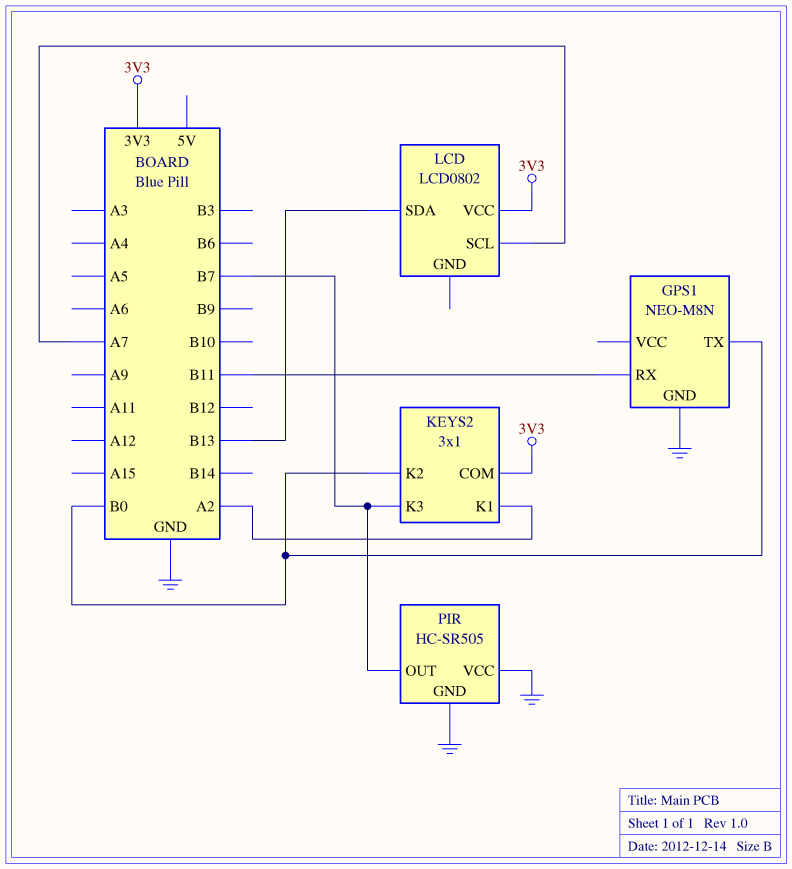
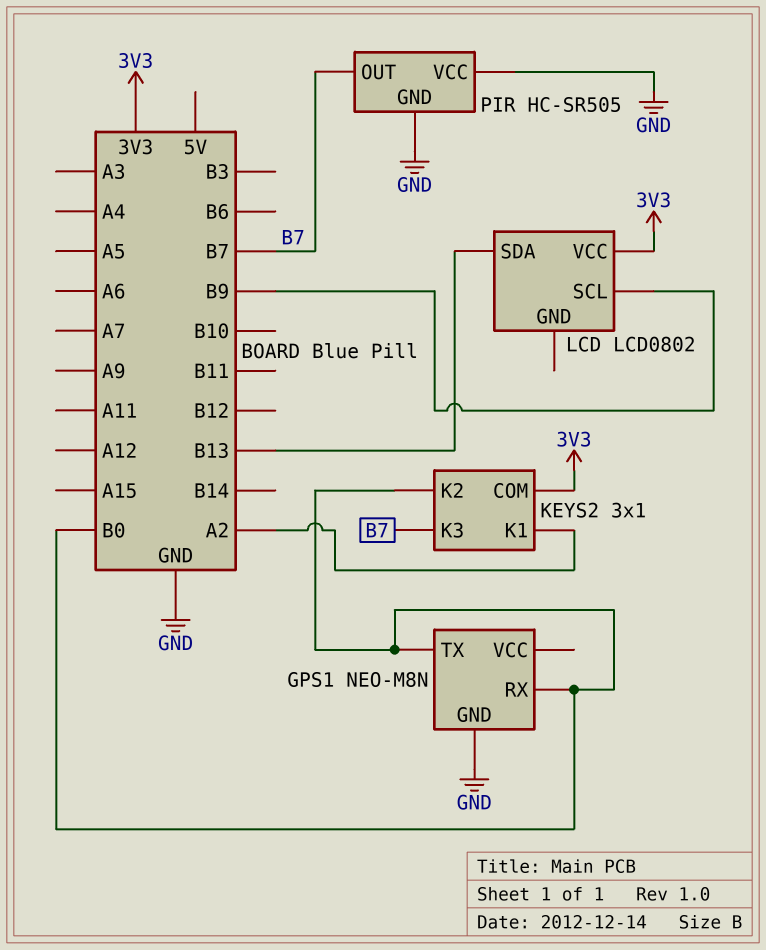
GPS1 pin RX: B11 -> B0
LCD pin SCL: A7 -> B9

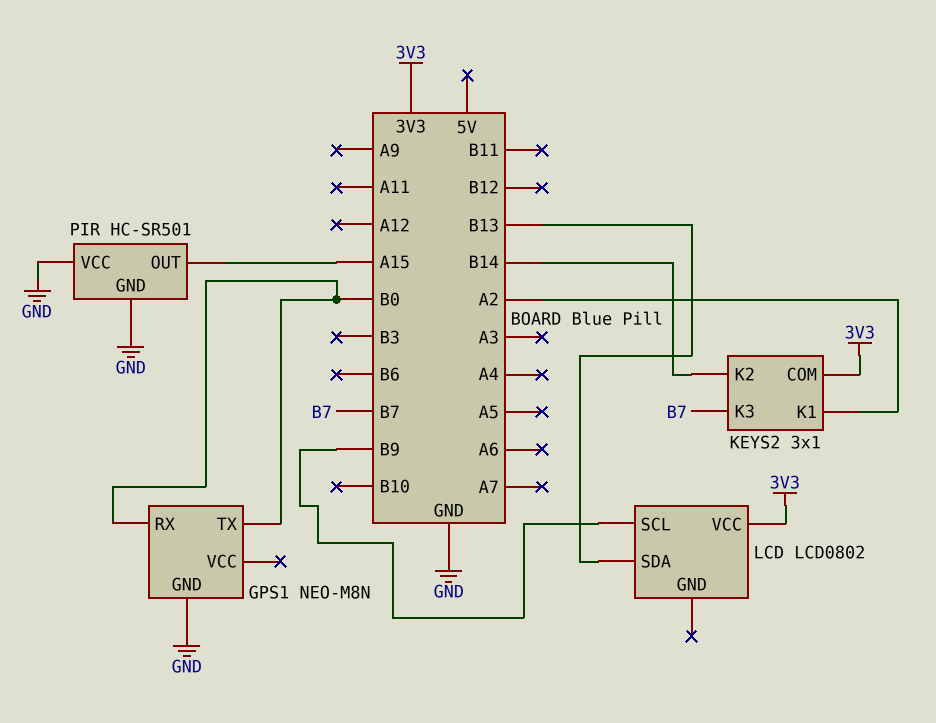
KEYS2 pin K2: B0 -> B14
PIR: HC-SR505 -> HC-SR501
PIR pin OUT: B7 -> A15

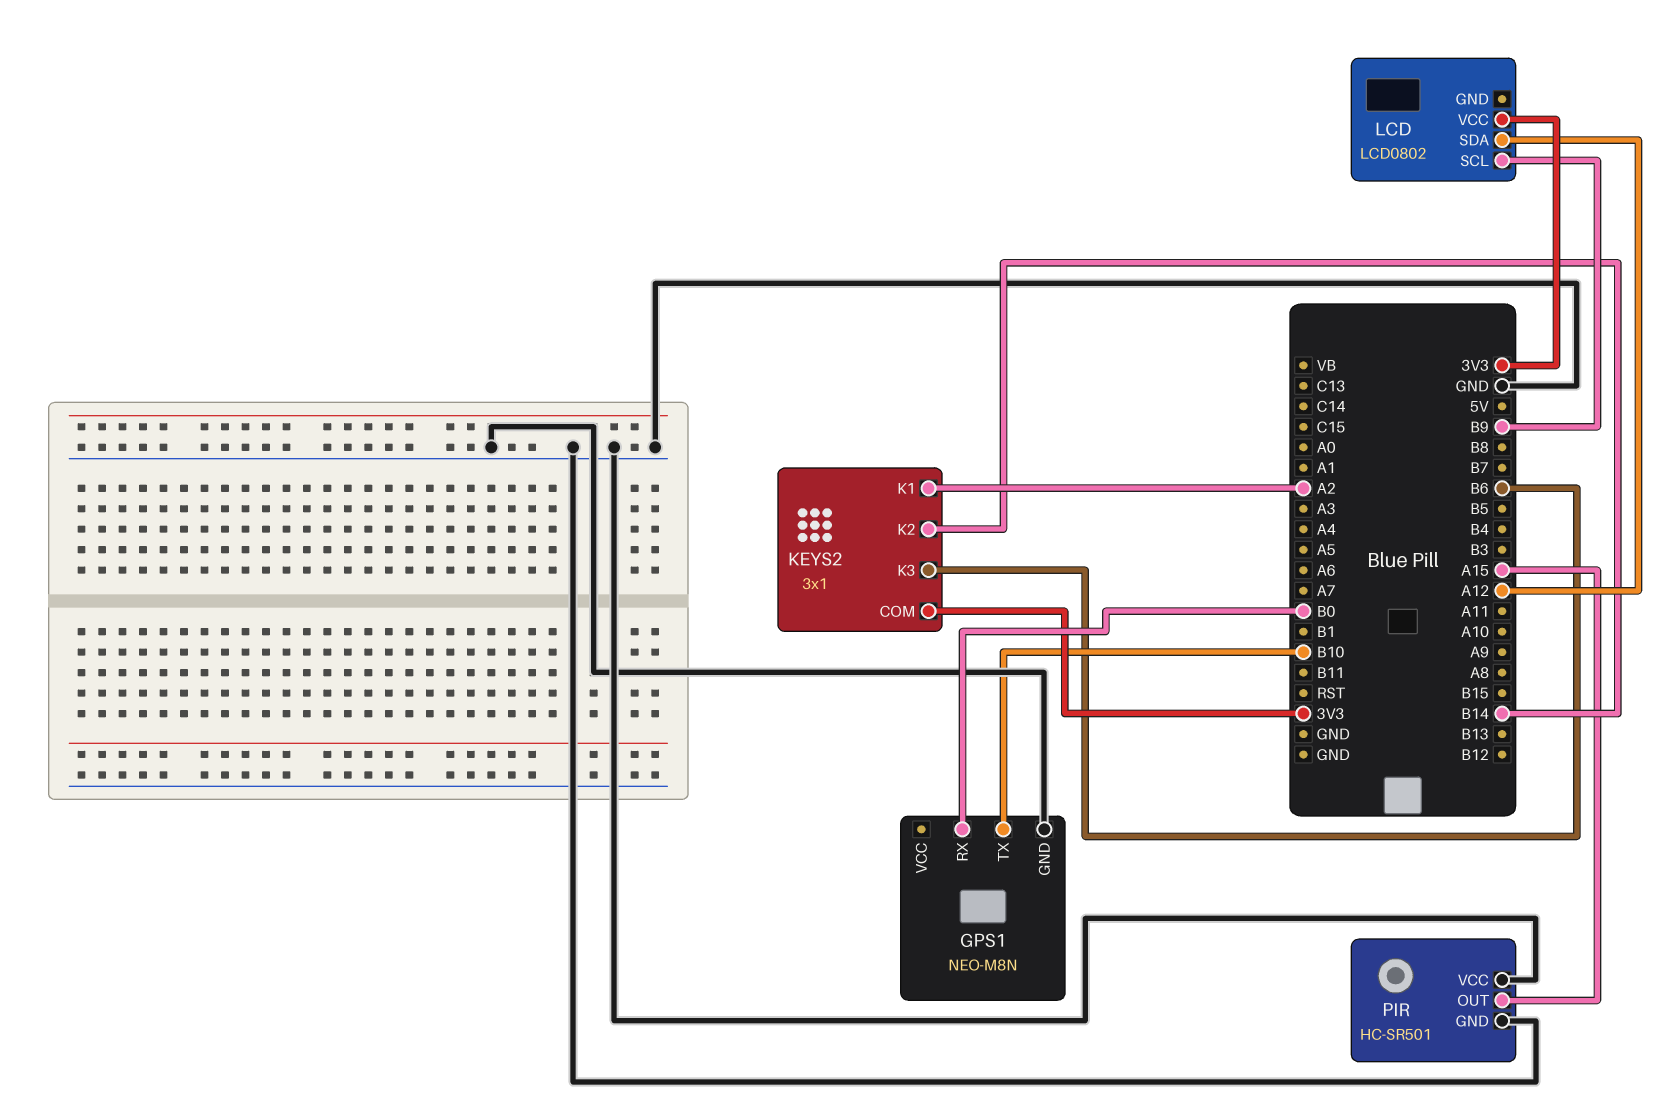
GPS1 pin TX: B0 -> B10
KEYS2 pin K3: B7 -> B6
LCD pin SDA: B13 -> A12

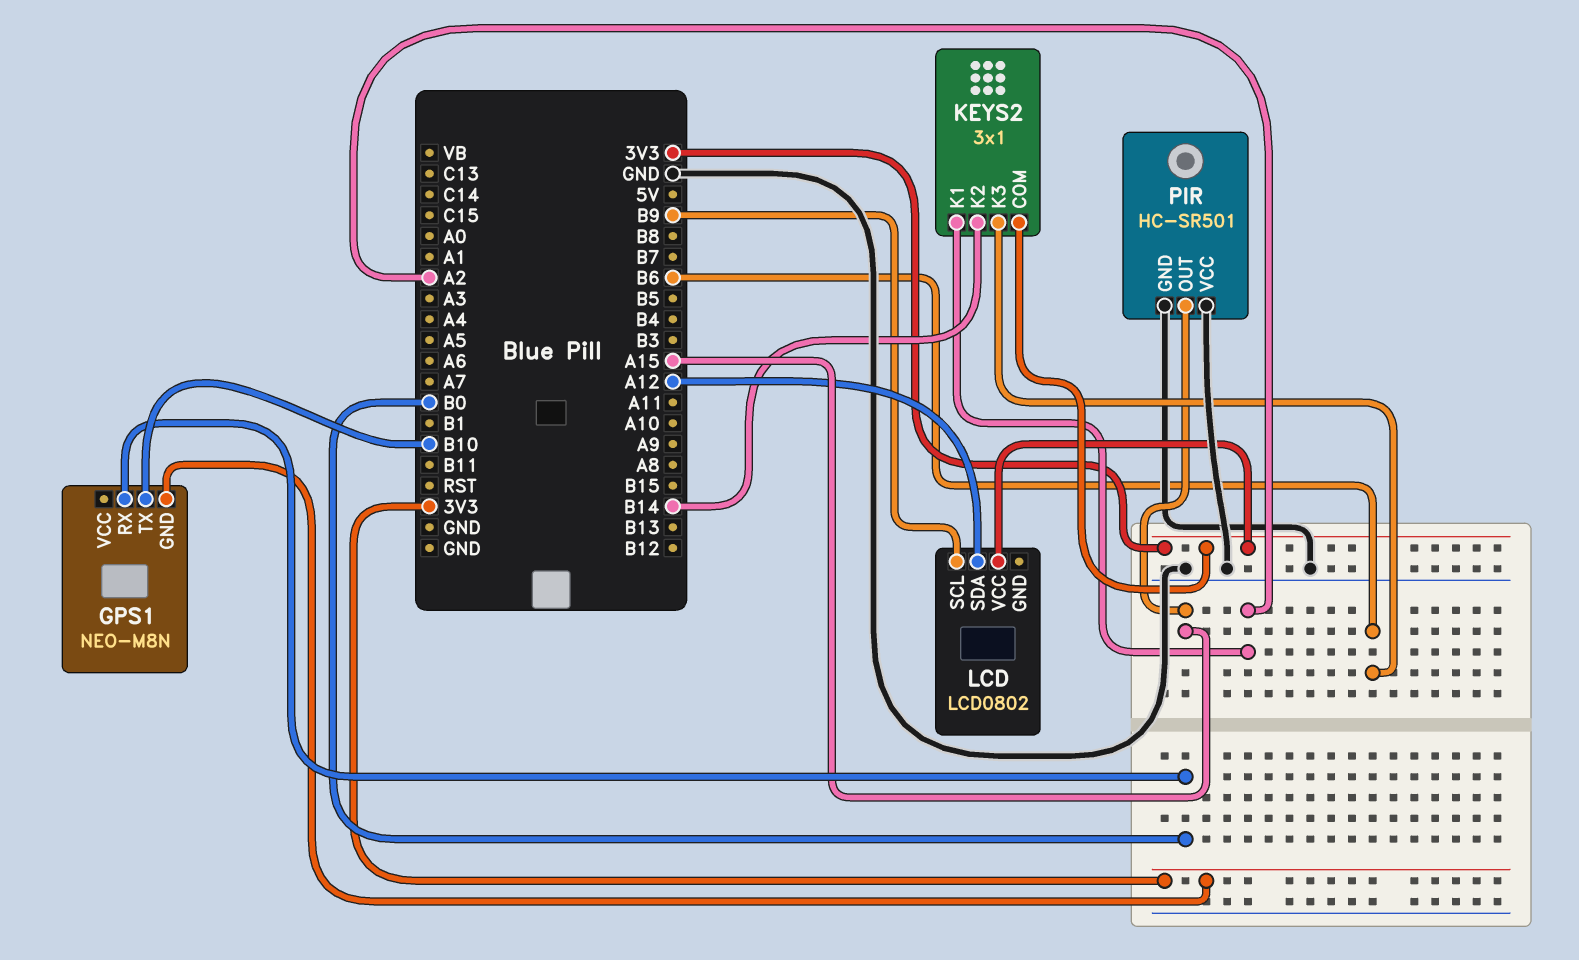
GPS1 pin GND: GND -> 3V3

